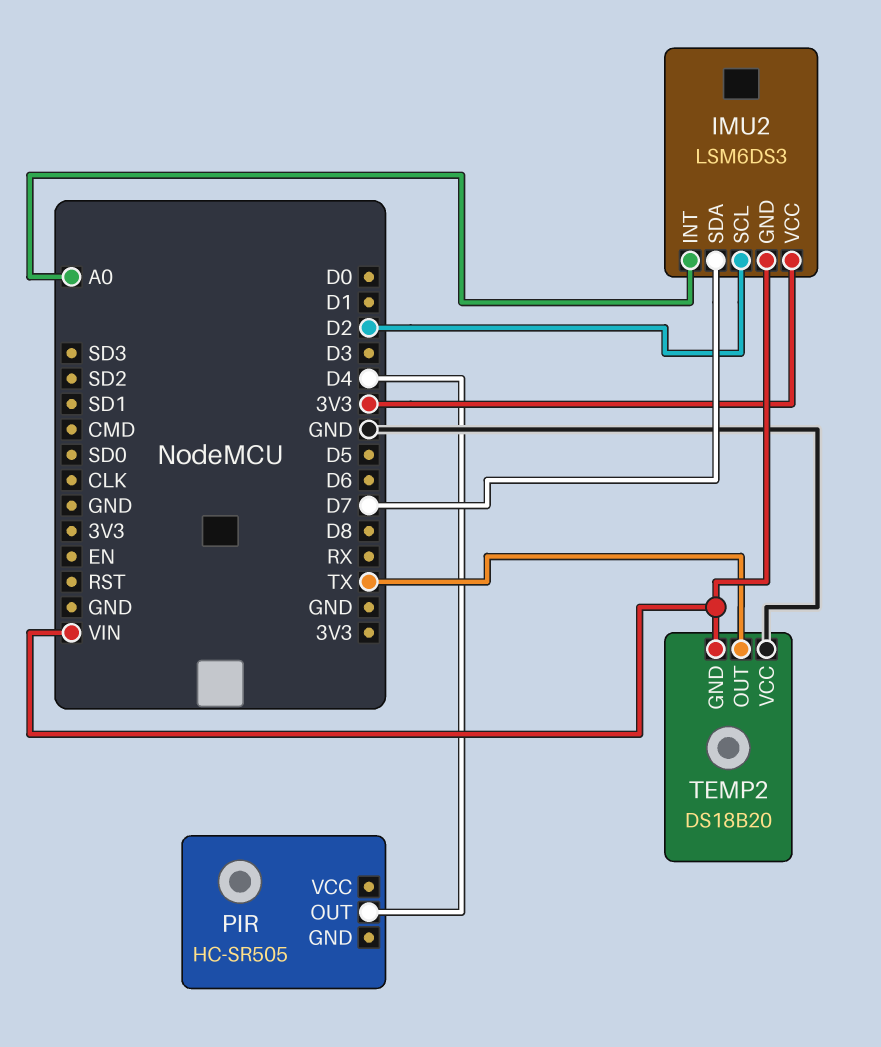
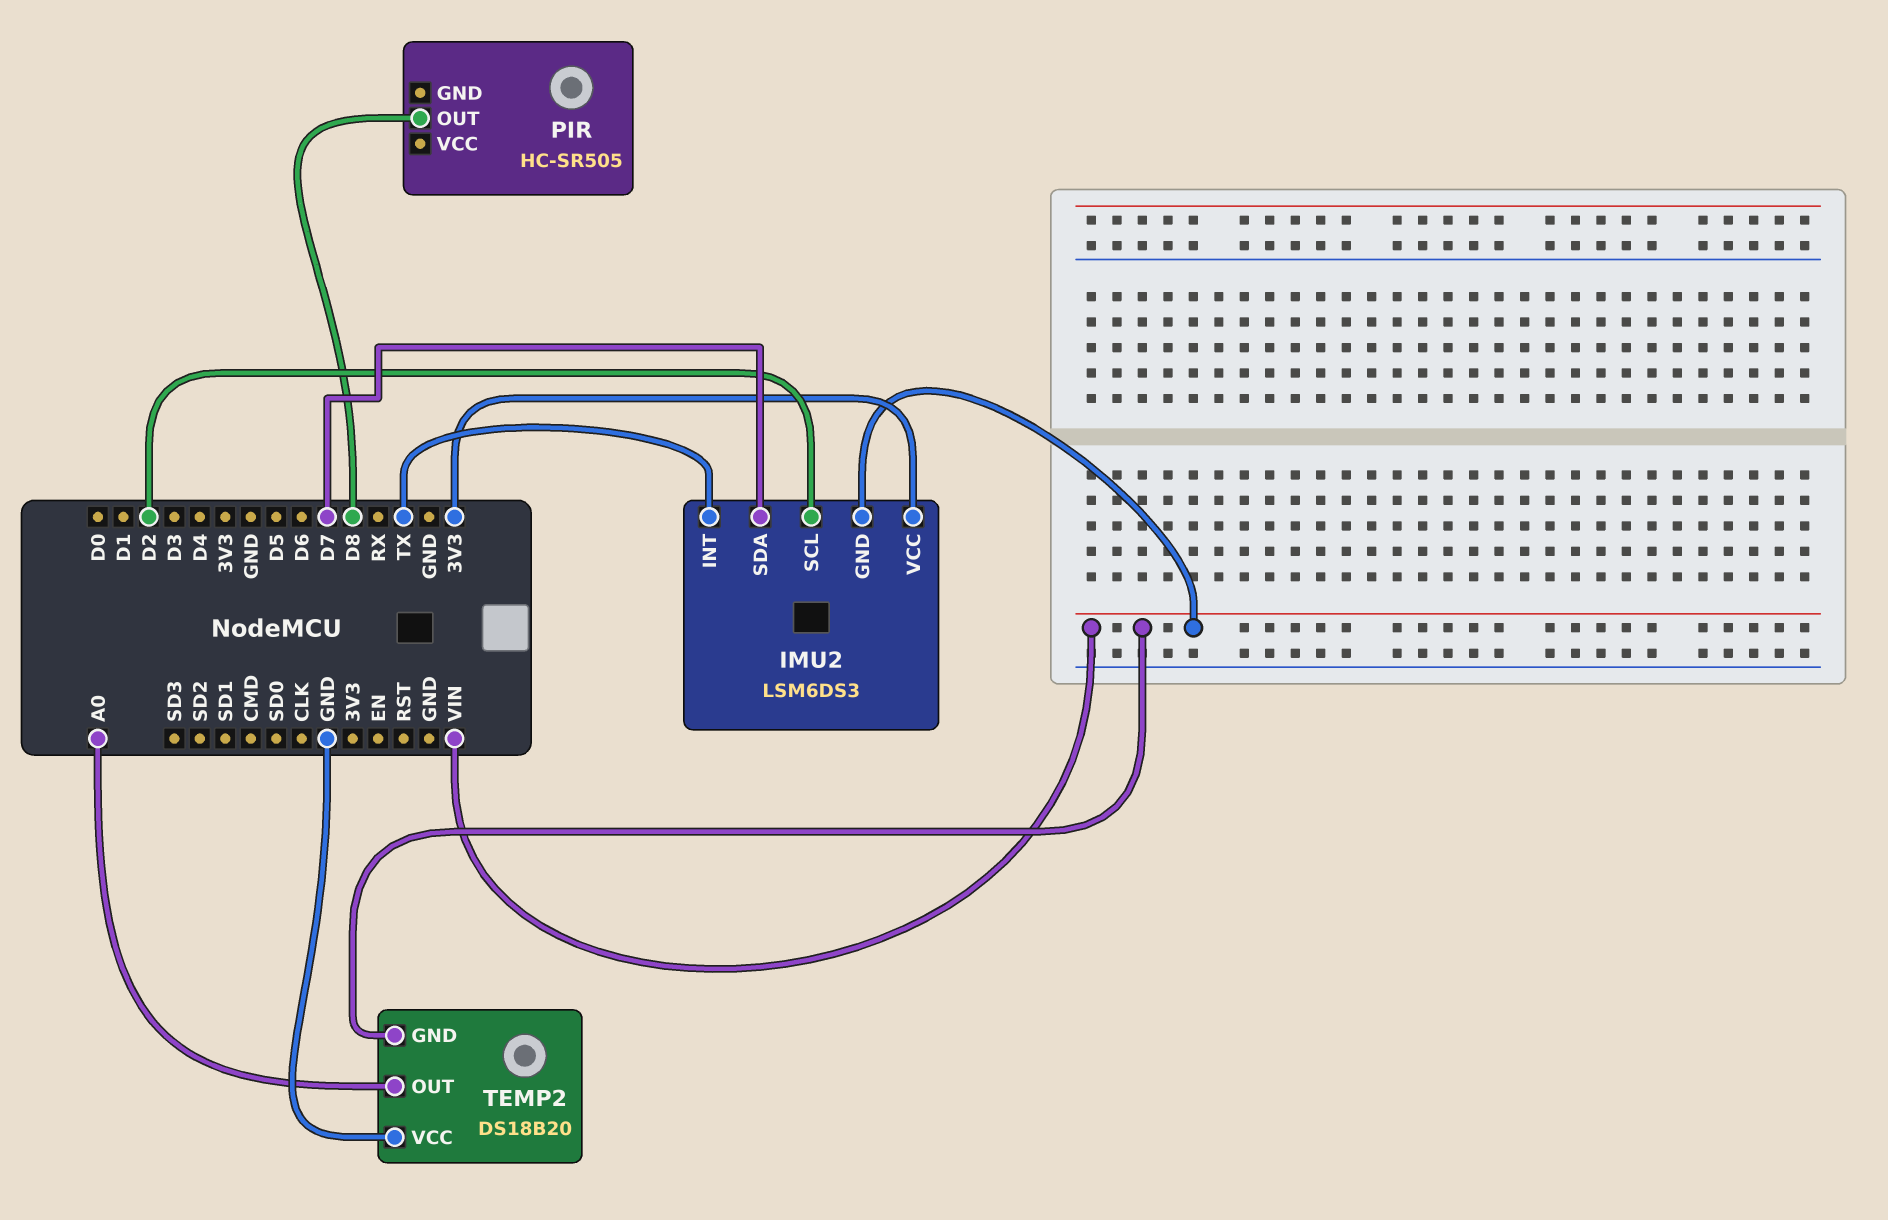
IMU2 pin INT: A0 -> TX
PIR pin OUT: D4 -> D8
TEMP2 pin OUT: TX -> A0

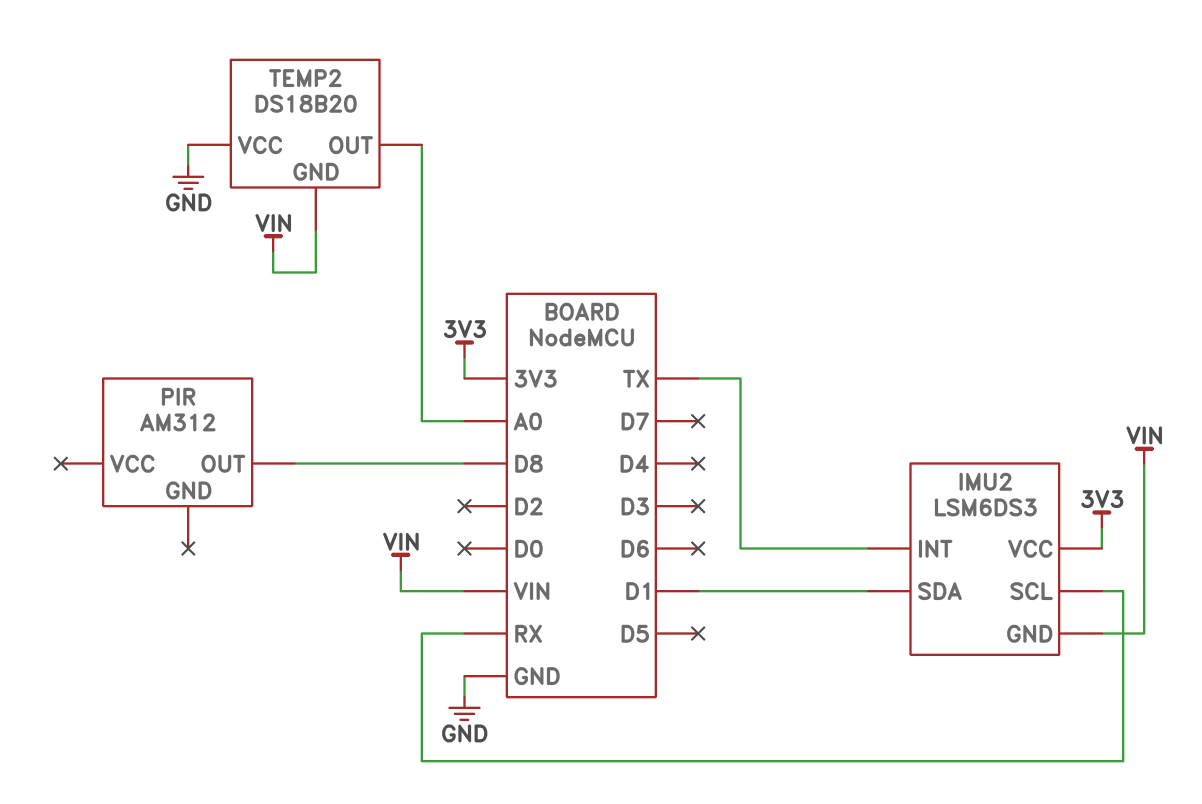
IMU2 pin SCL: D2 -> RX
IMU2 pin SDA: D7 -> D1
PIR: HC-SR505 -> AM312

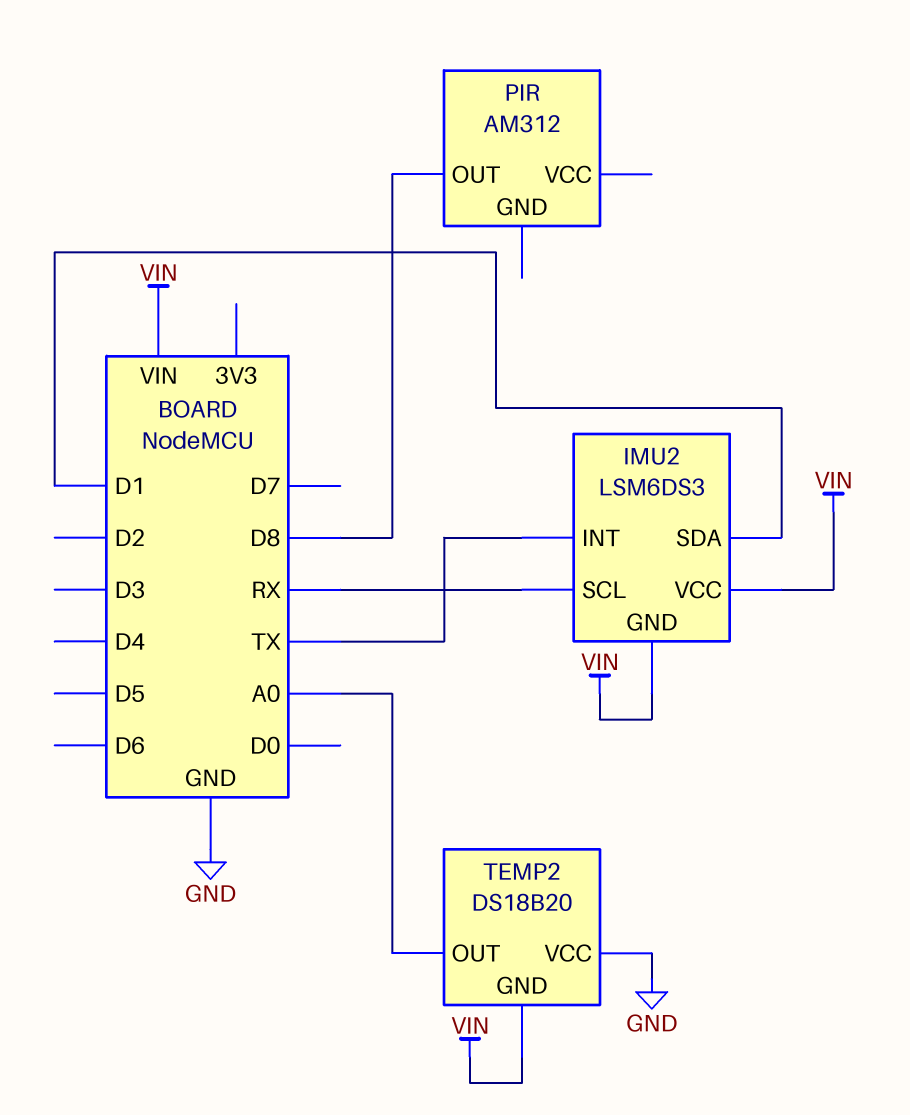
IMU2 pin VCC: 3V3 -> VIN

